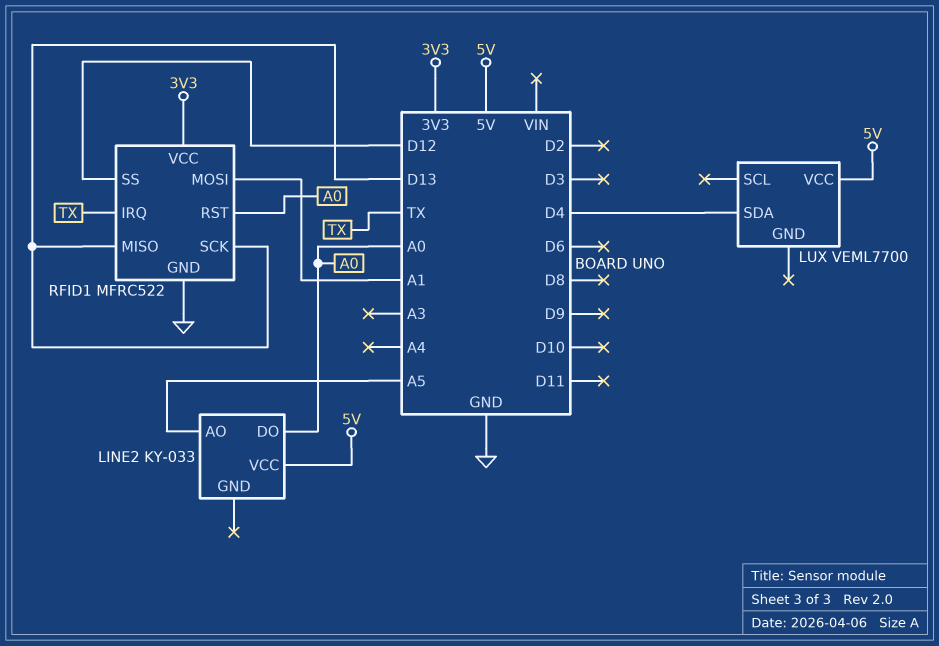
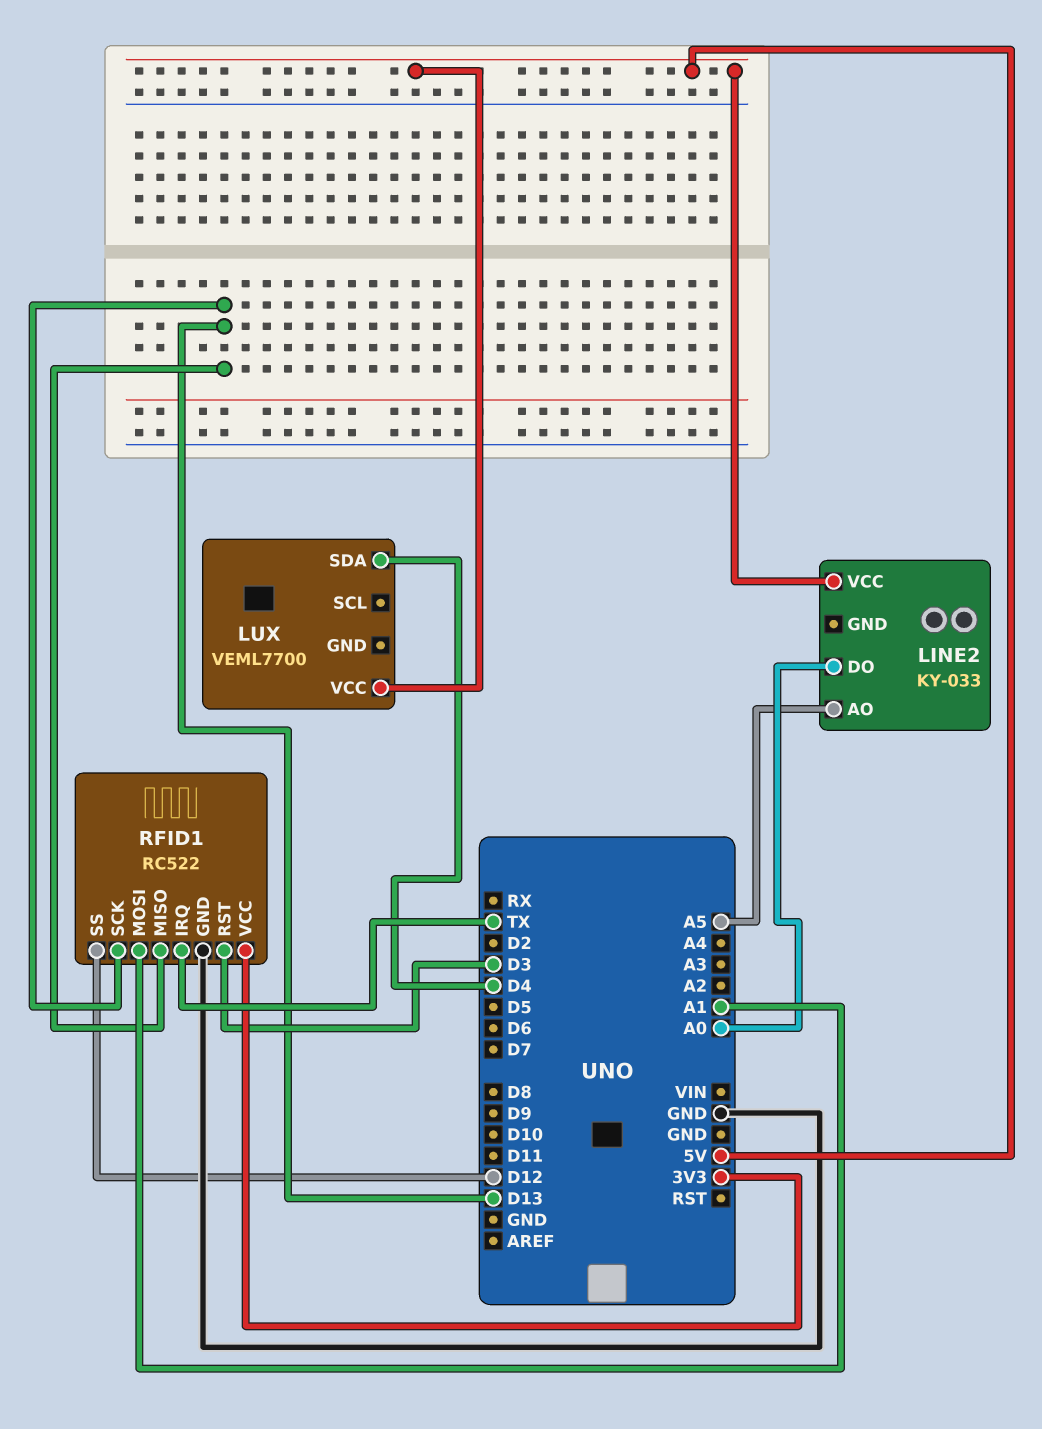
RFID1: MFRC522 -> RC522
RFID1 pin RST: A0 -> D3

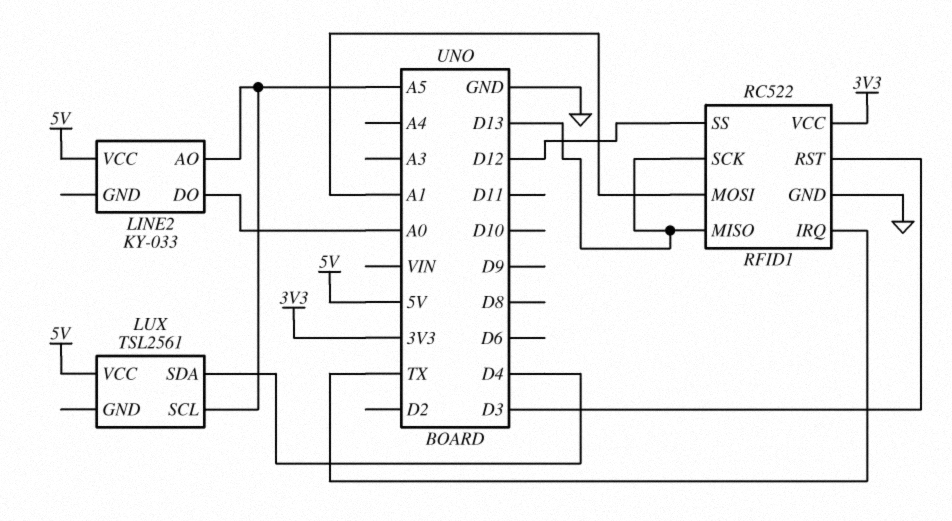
LUX: VEML7700 -> TSL2561
LUX pin SCL: none -> A5

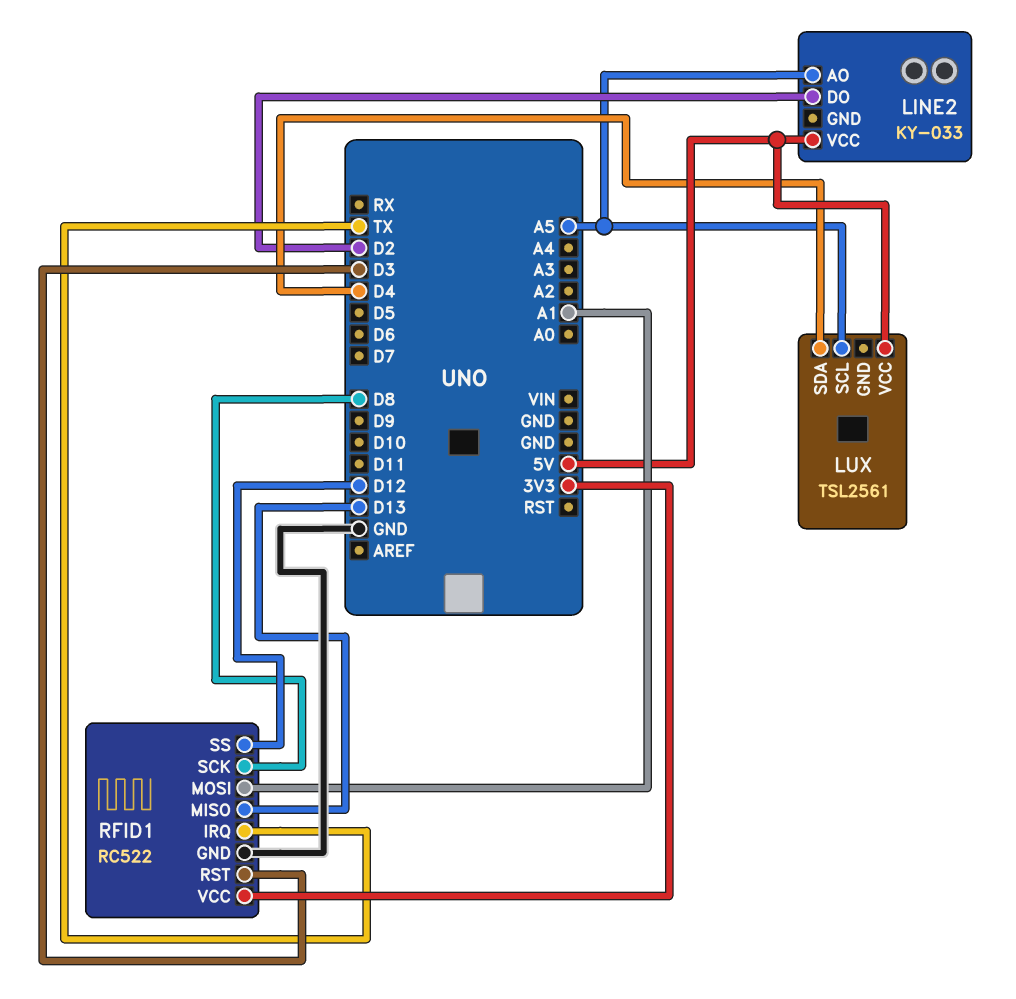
LINE2 pin DO: A0 -> D2
RFID1 pin SCK: D13 -> D8

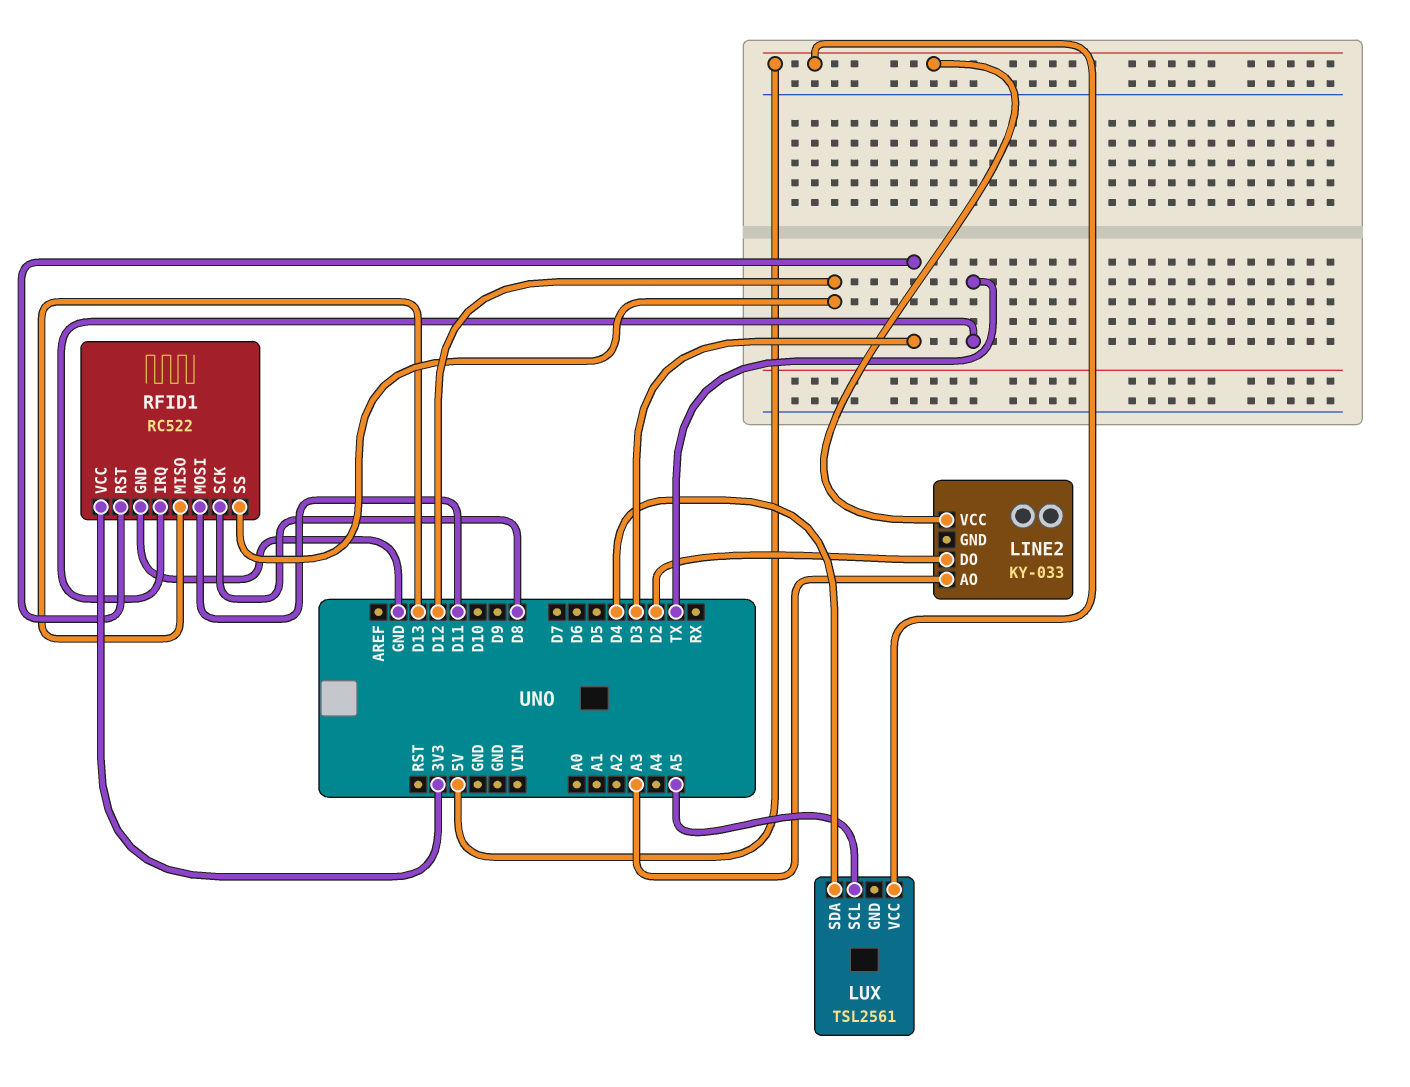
LINE2 pin AO: A5 -> A3
RFID1 pin MOSI: A1 -> D11

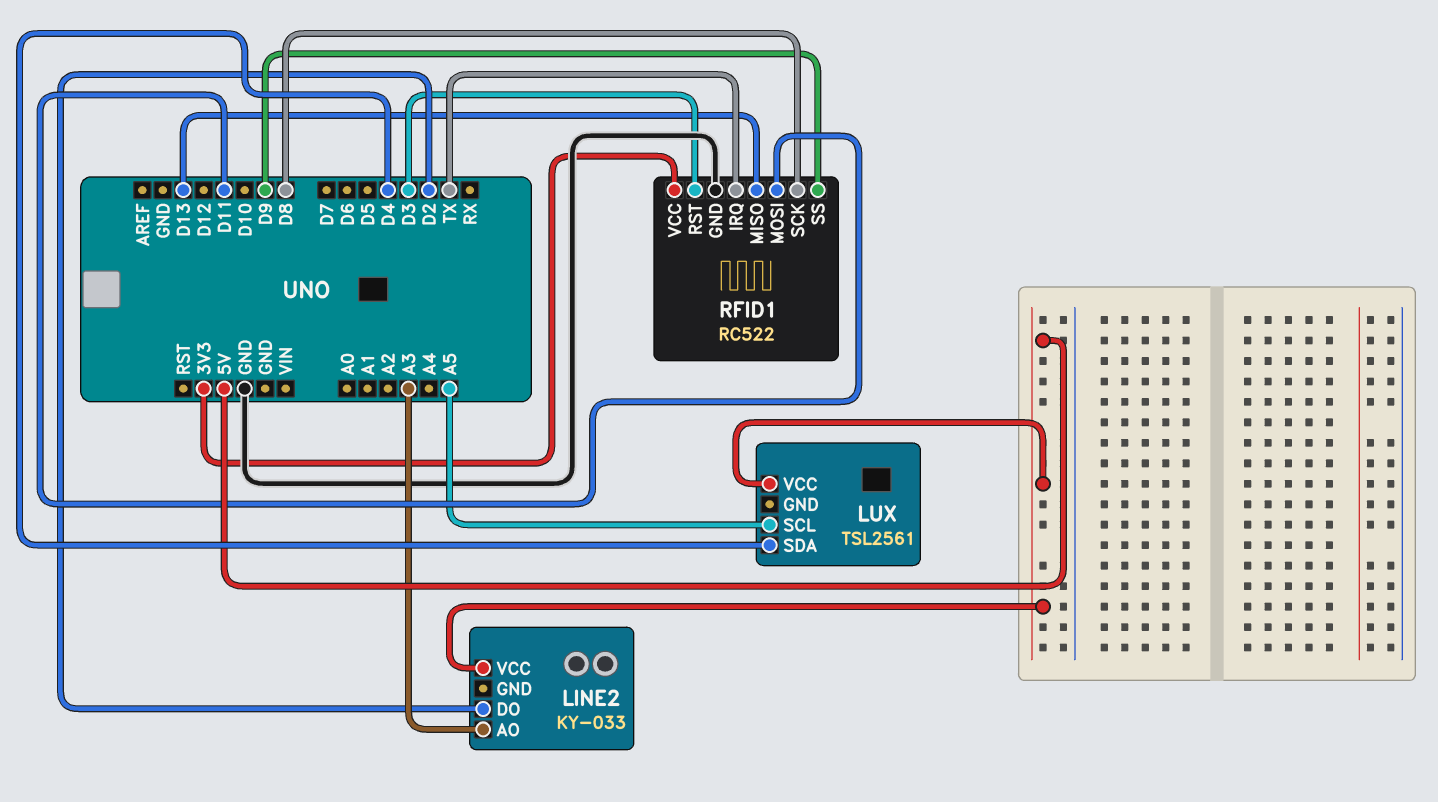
RFID1 pin SS: D12 -> D9

